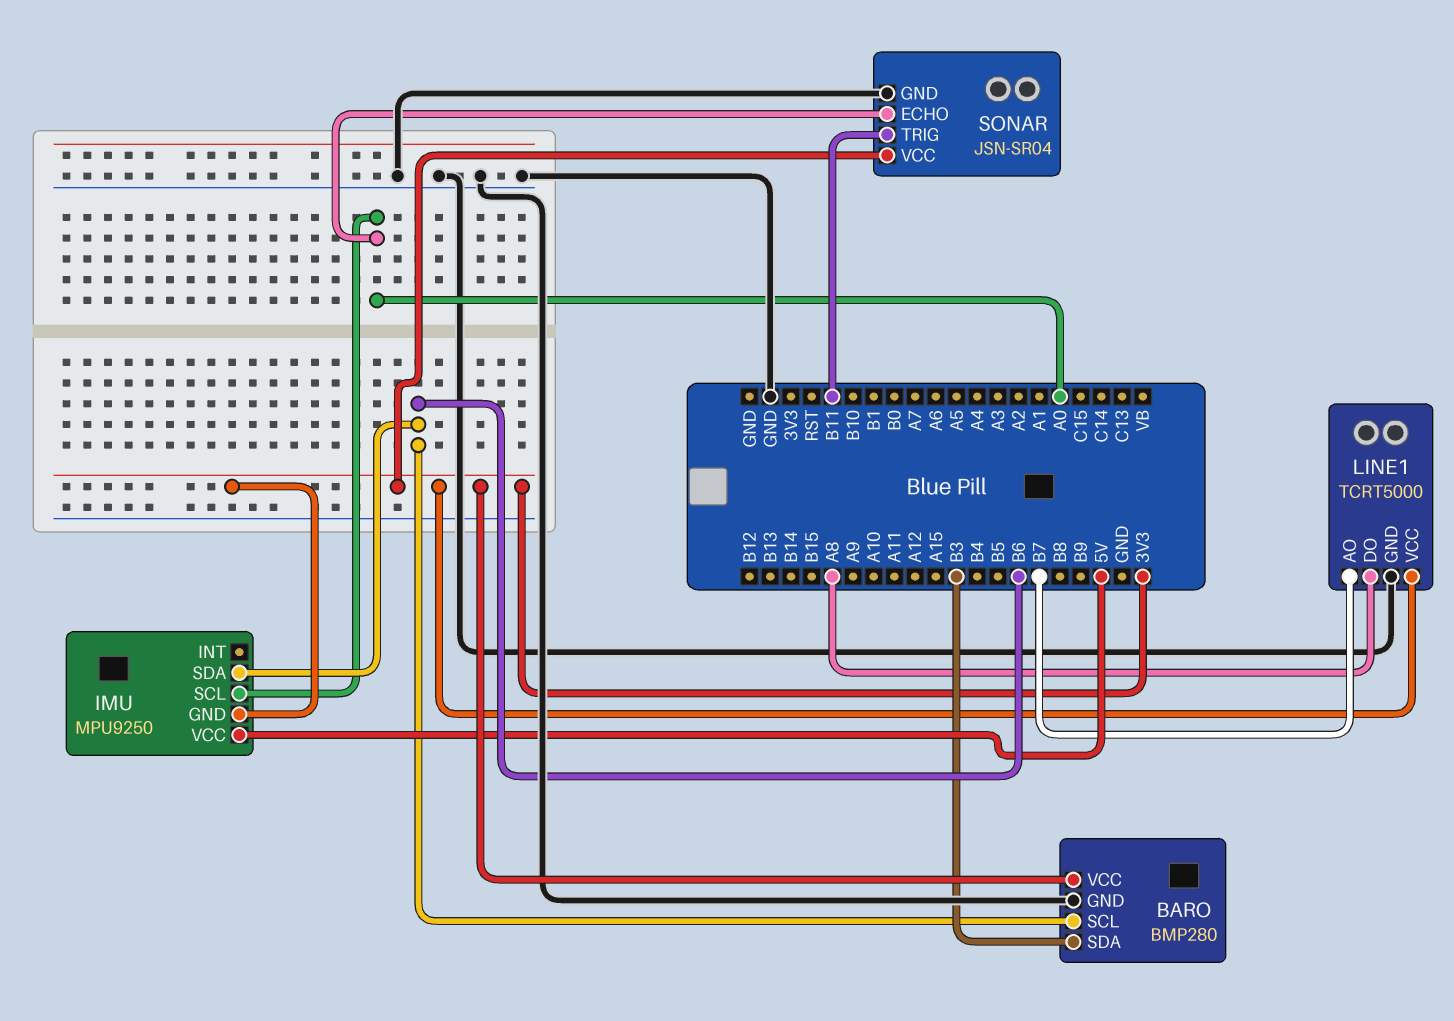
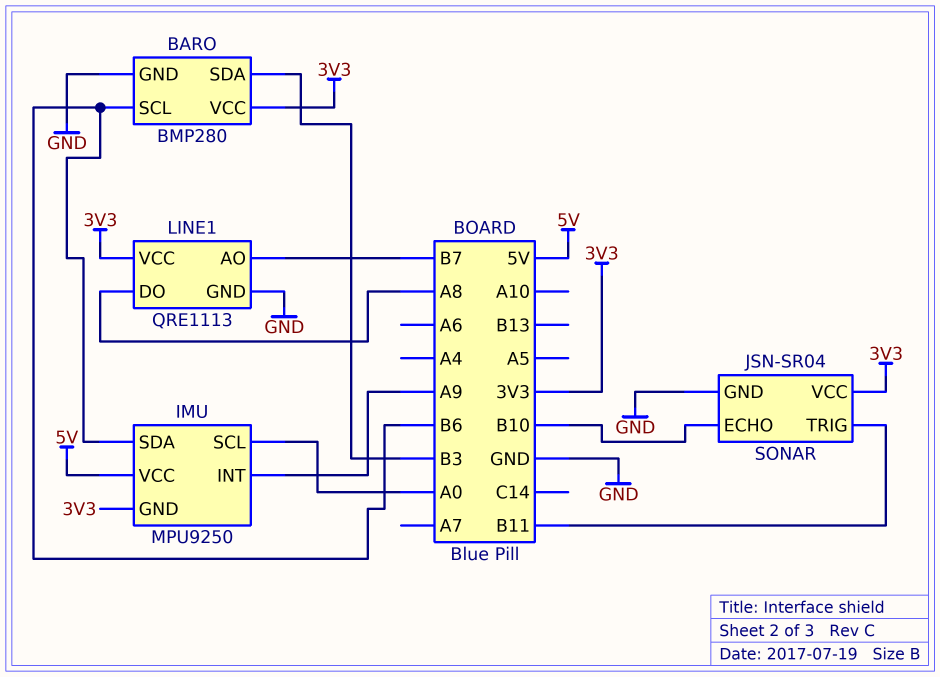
IMU pin INT: none -> A9
LINE1: TCRT5000 -> QRE1113
SONAR pin ECHO: A0 -> B10

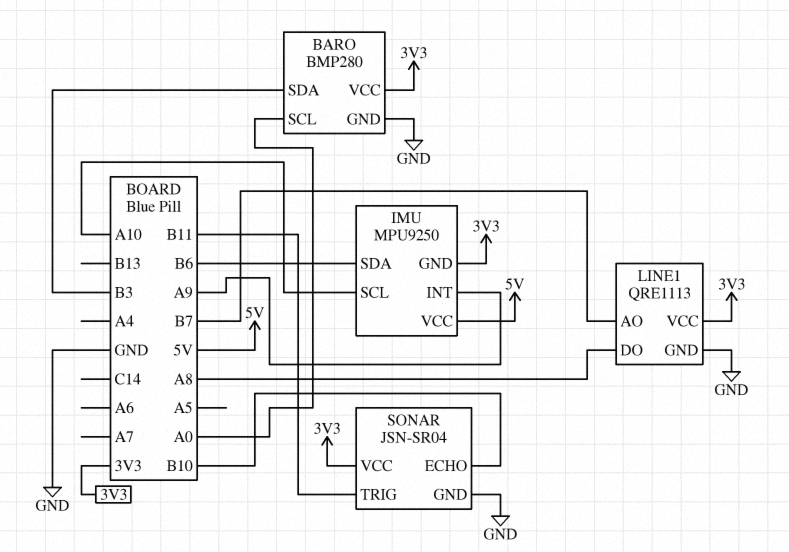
BARO pin SCL: B6 -> A0
IMU pin SCL: A0 -> A10

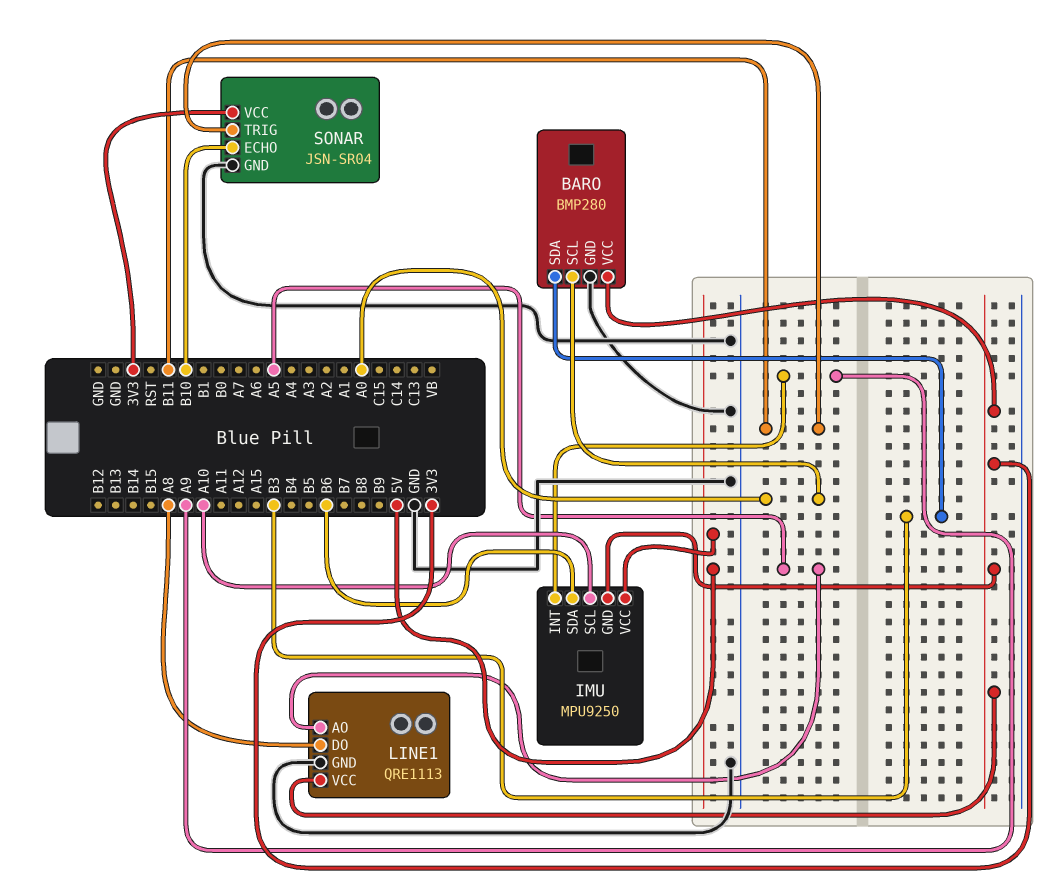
LINE1 pin AO: B7 -> A5

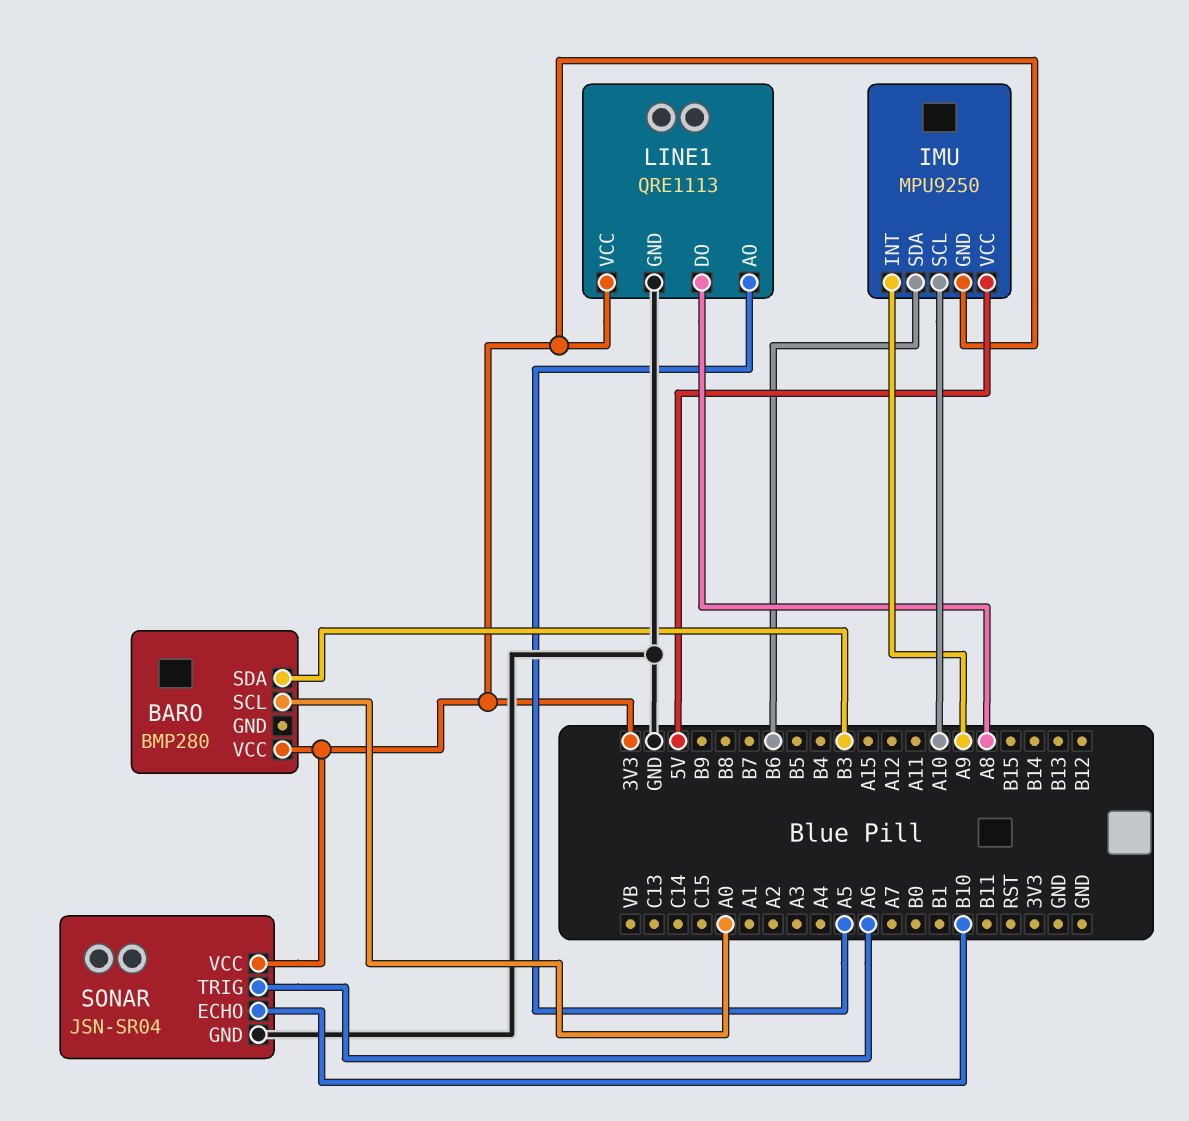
BARO pin GND: GND -> none
SONAR pin TRIG: B11 -> A6

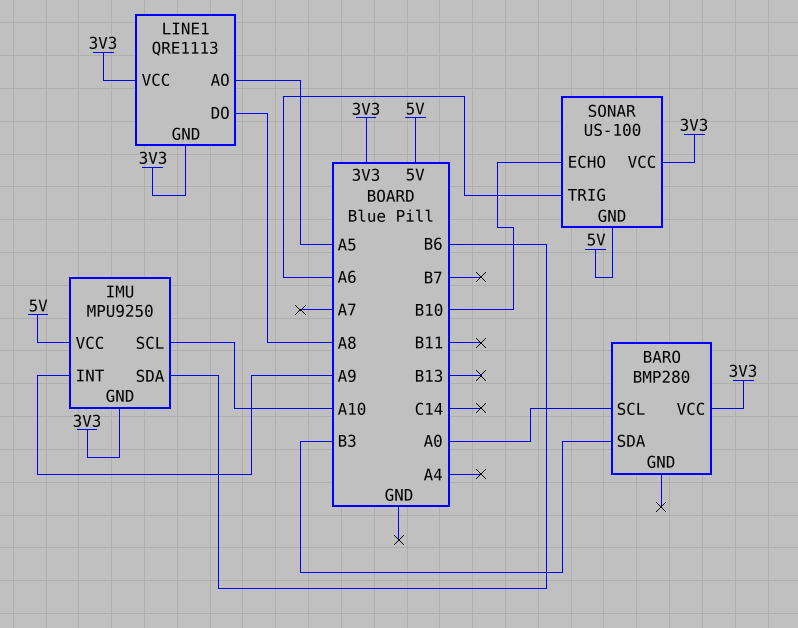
LINE1 pin GND: GND -> 3V3
SONAR: JSN-SR04 -> US-100
SONAR pin GND: GND -> 5V

